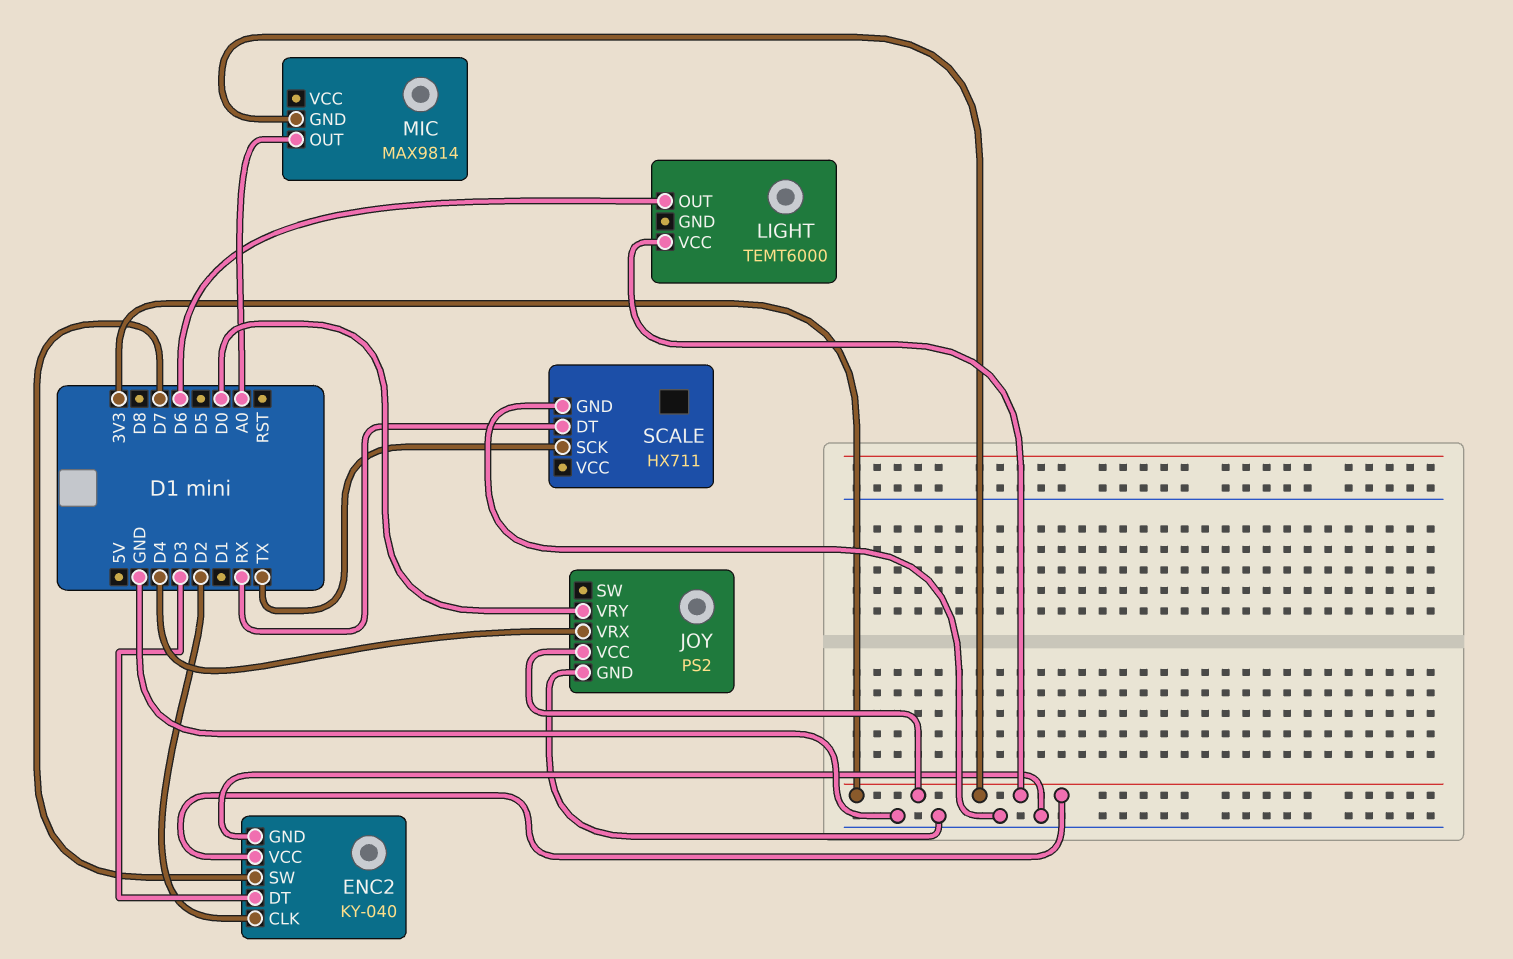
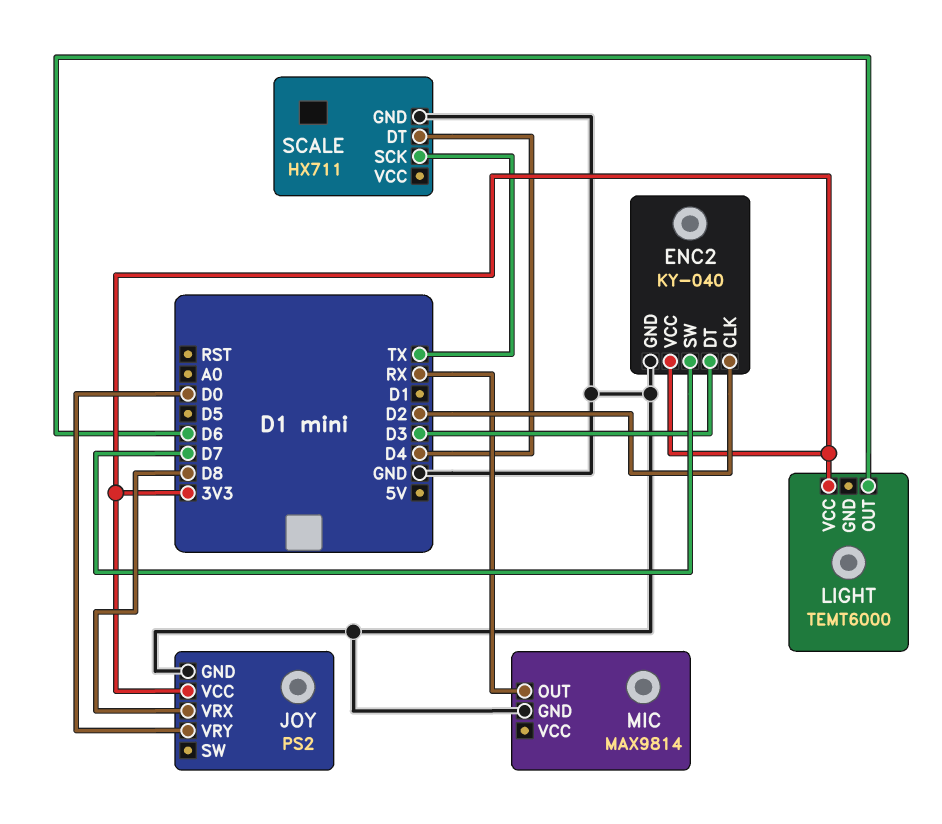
JOY pin VRX: D4 -> D8
MIC pin GND: 3V3 -> GND
MIC pin OUT: A0 -> RX
SCALE pin DT: RX -> D4

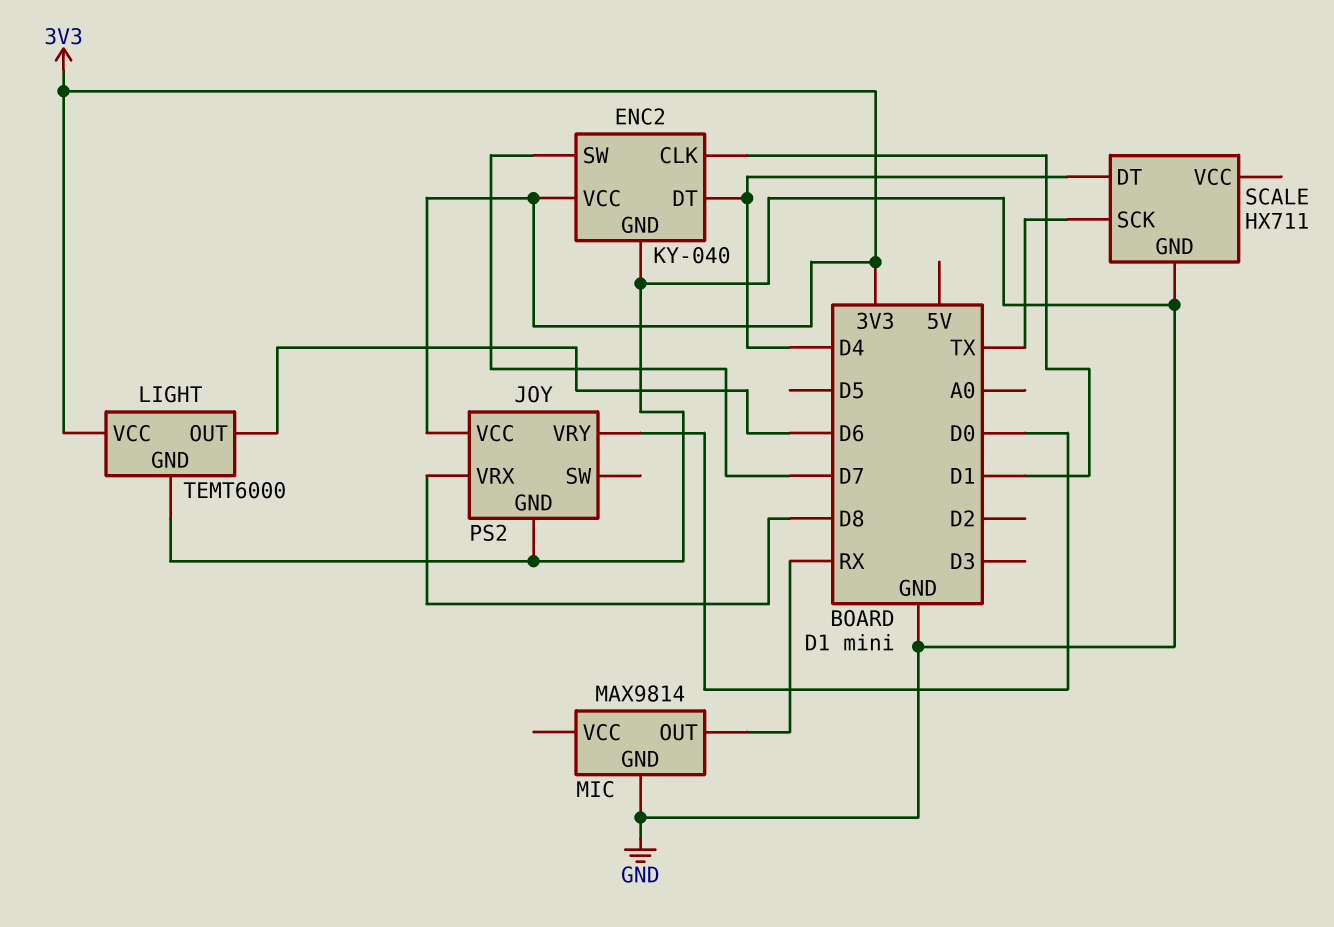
ENC2 pin CLK: D2 -> D1
ENC2 pin DT: D3 -> D4
LIGHT pin GND: none -> GND

